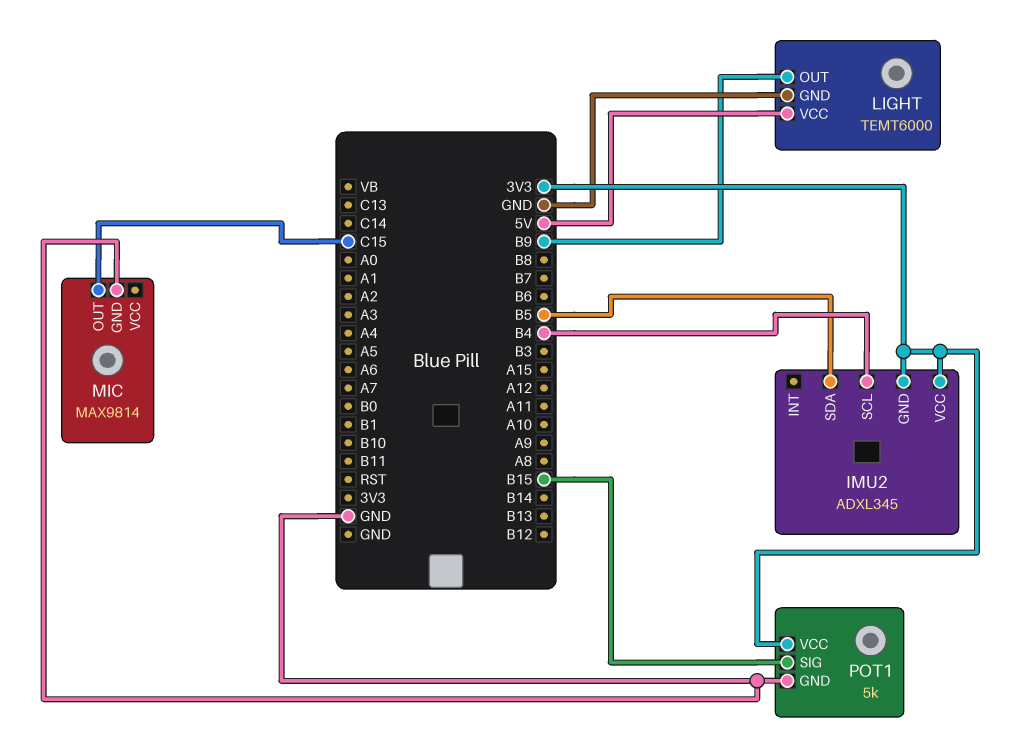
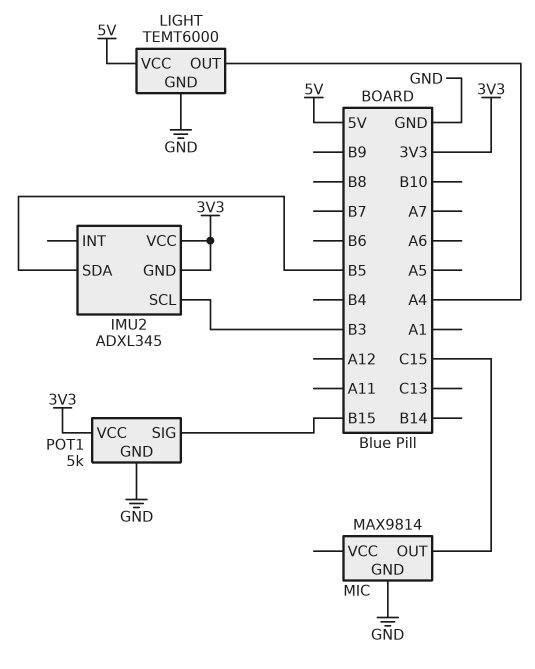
IMU2 pin SCL: B4 -> B3
LIGHT pin OUT: B9 -> A4

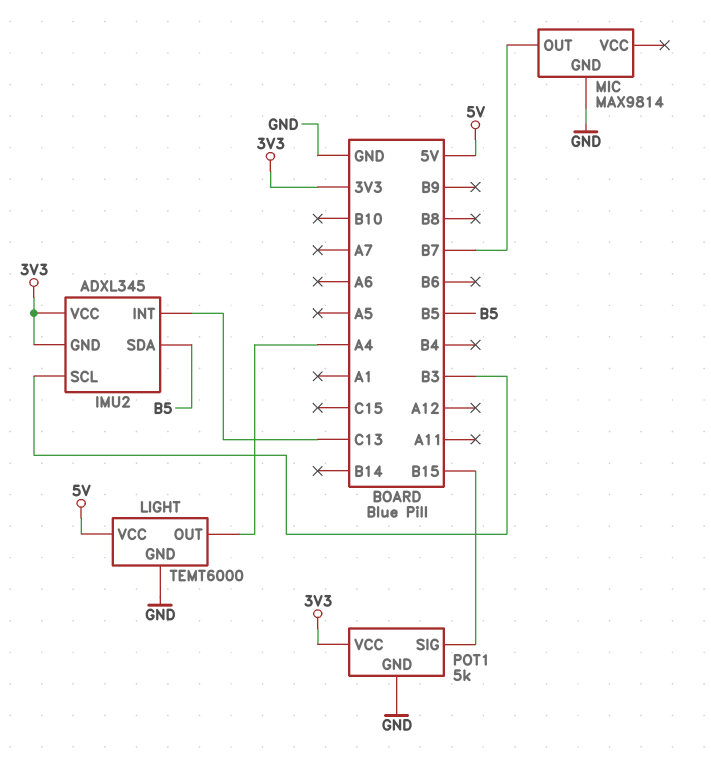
IMU2 pin INT: none -> C13
MIC pin OUT: C15 -> B7

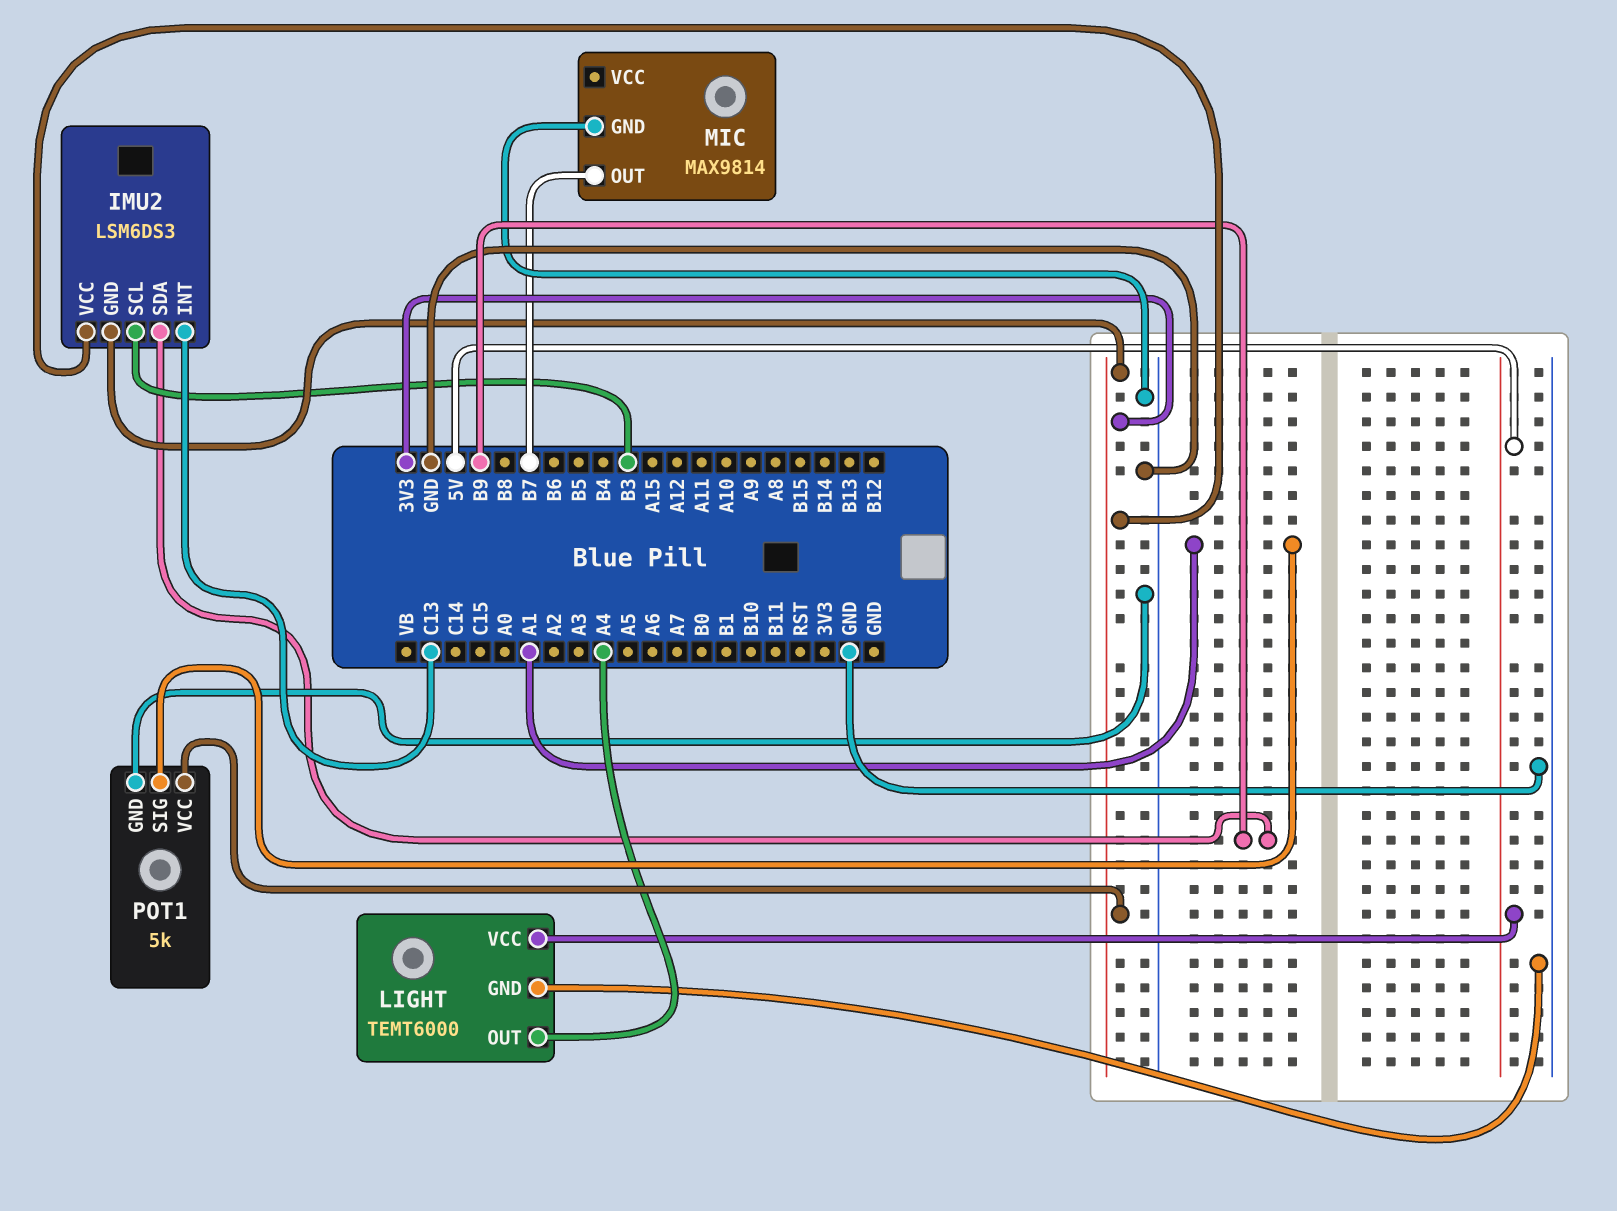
IMU2: ADXL345 -> LSM6DS3
IMU2 pin SDA: B5 -> B9
POT1 pin SIG: B15 -> A1

